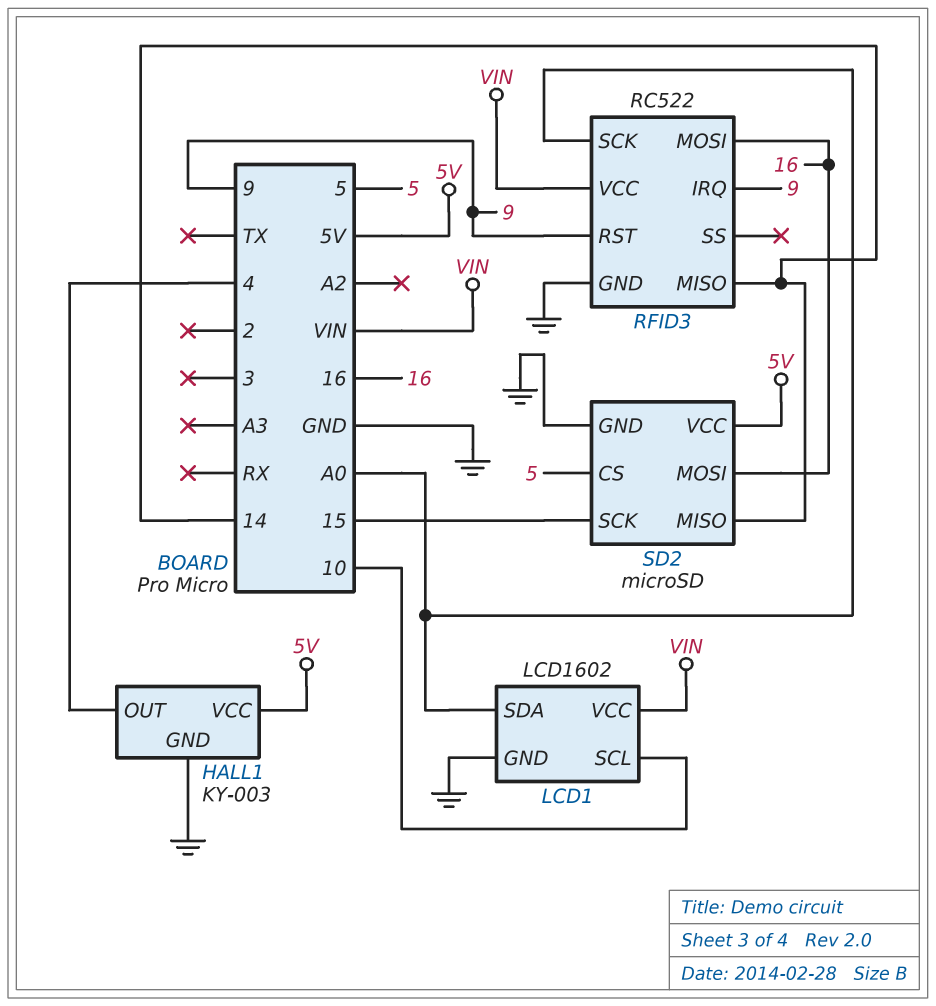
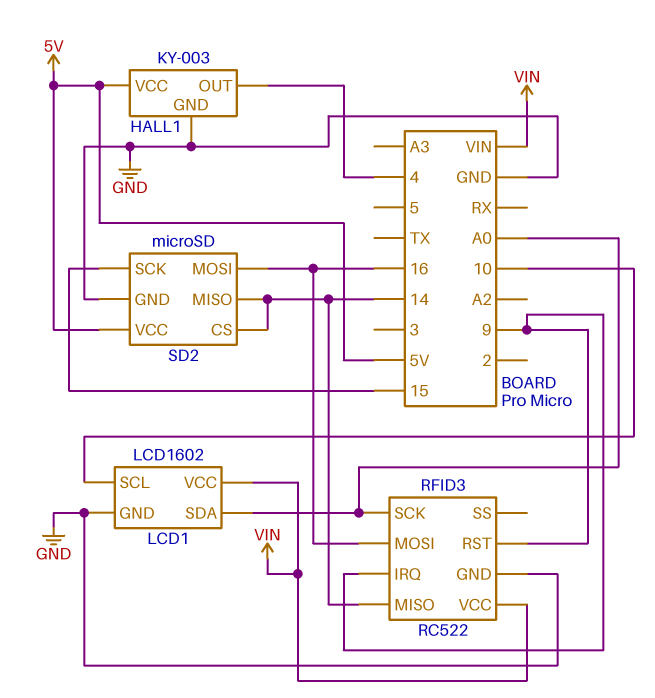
SD2 pin CS: 5 -> 14

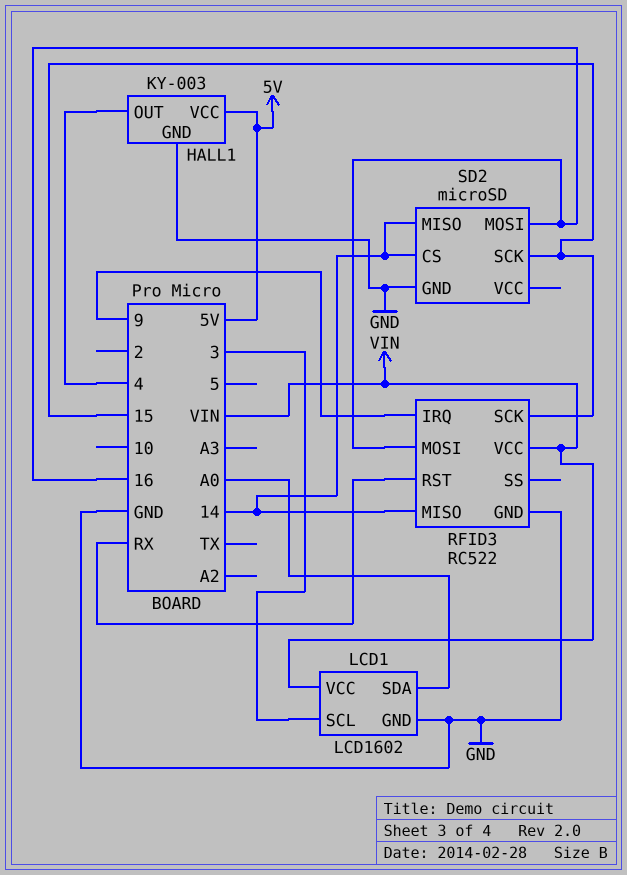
LCD1 pin SCL: 10 -> 3
RFID3 pin RST: 9 -> RX
RFID3 pin SCK: A0 -> 15
SD2 pin VCC: 5V -> none

